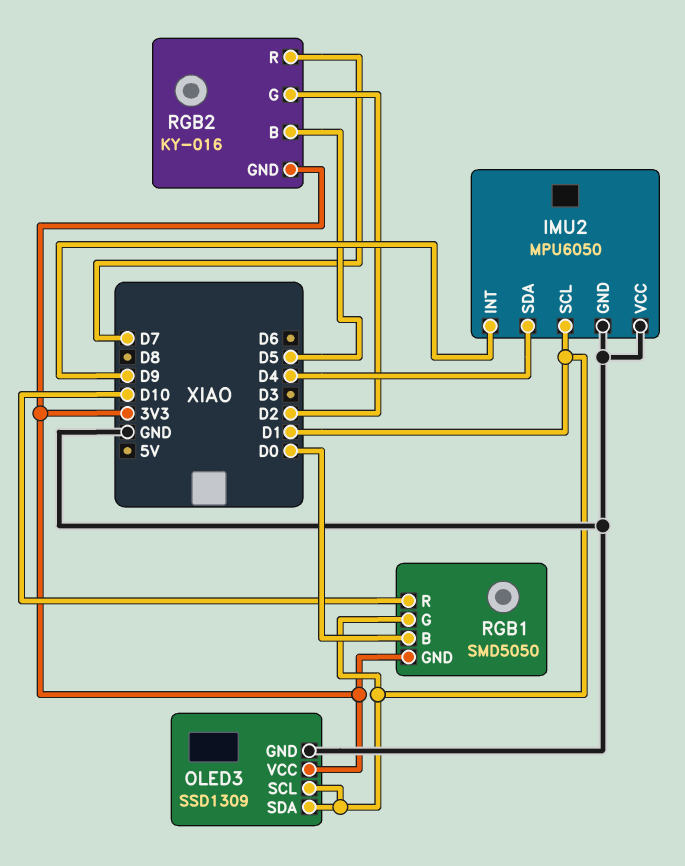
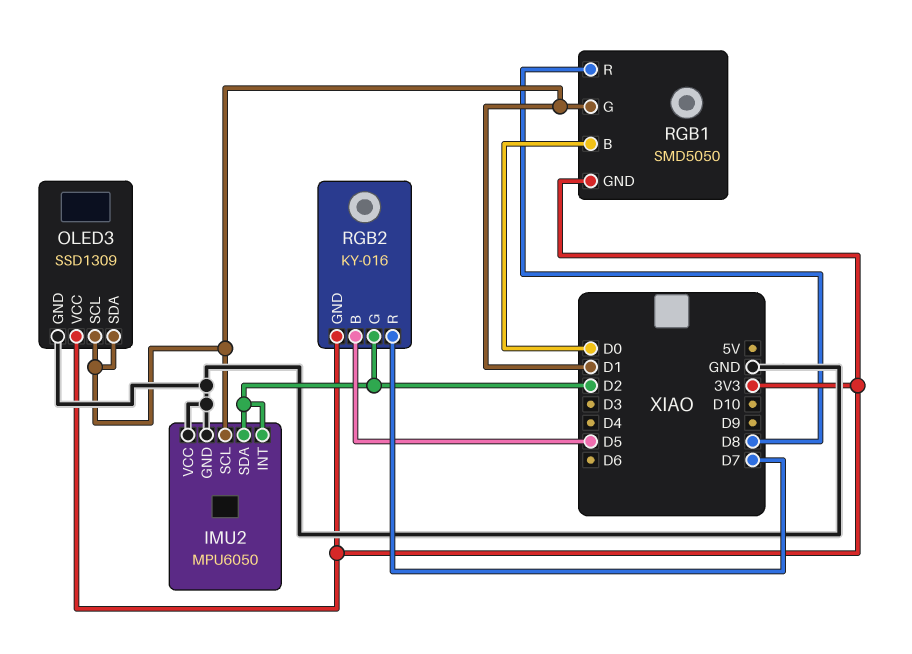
IMU2 pin INT: D9 -> D2
IMU2 pin SDA: D4 -> D2
RGB1 pin R: D10 -> D8

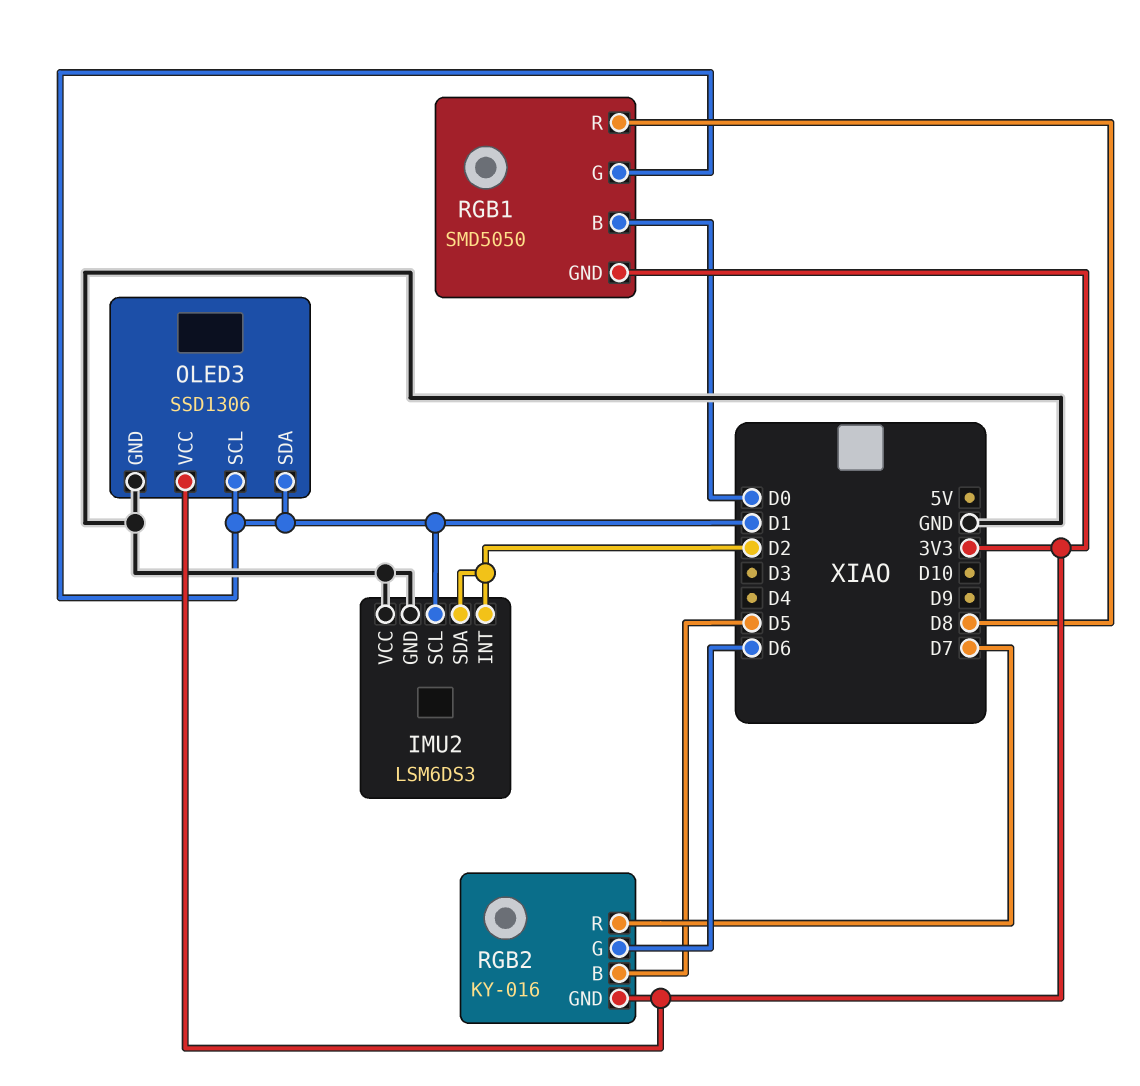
IMU2: MPU6050 -> LSM6DS3
OLED3: SSD1309 -> SSD1306
RGB2 pin G: D2 -> D6

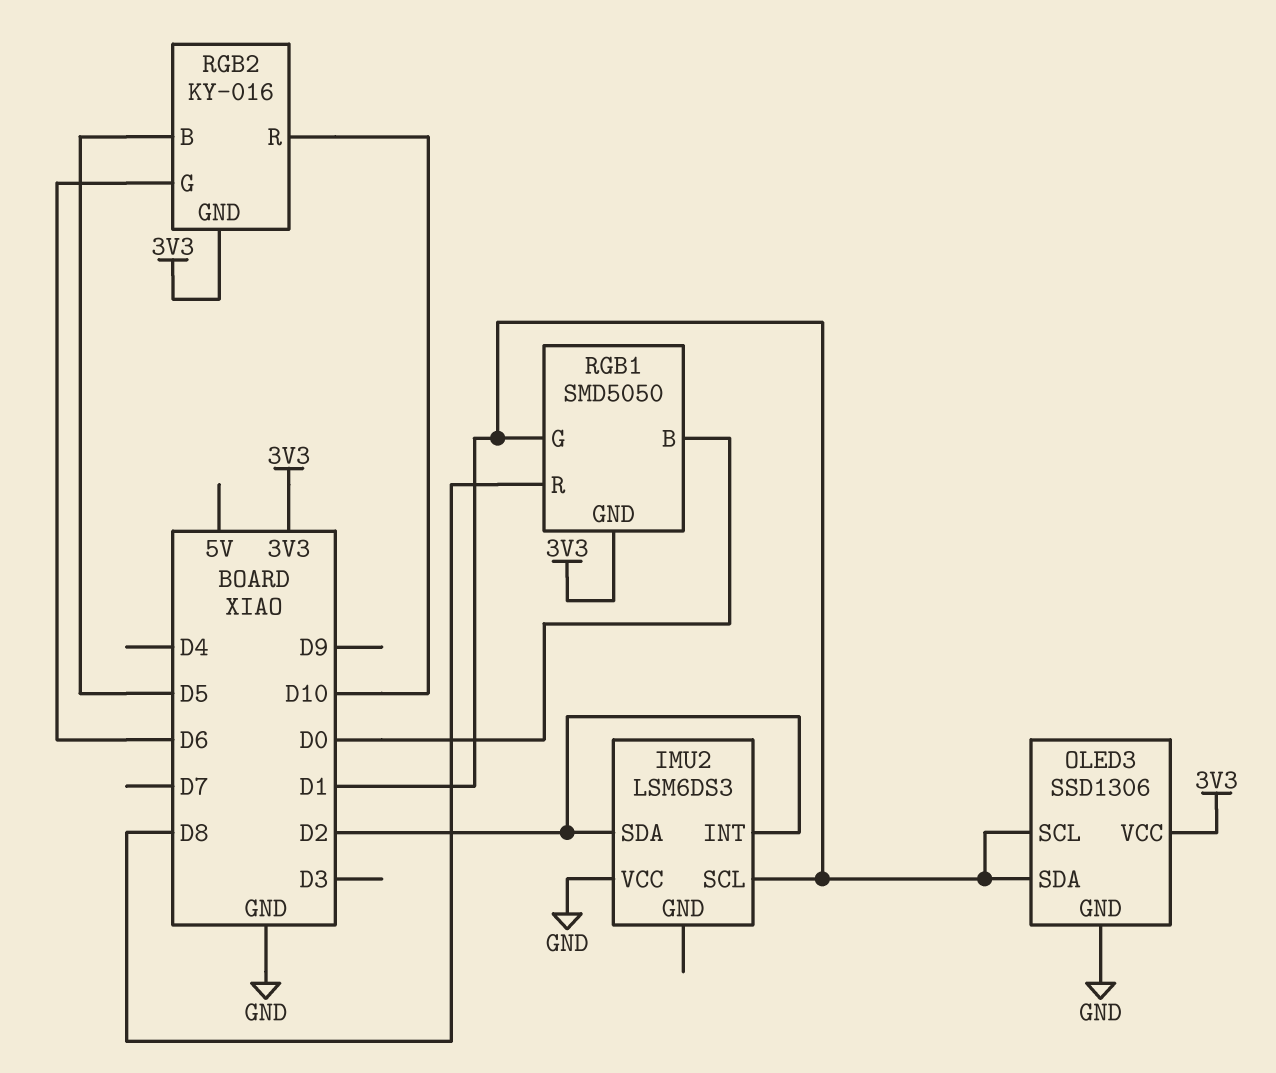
IMU2 pin GND: GND -> none
RGB2 pin R: D7 -> D10

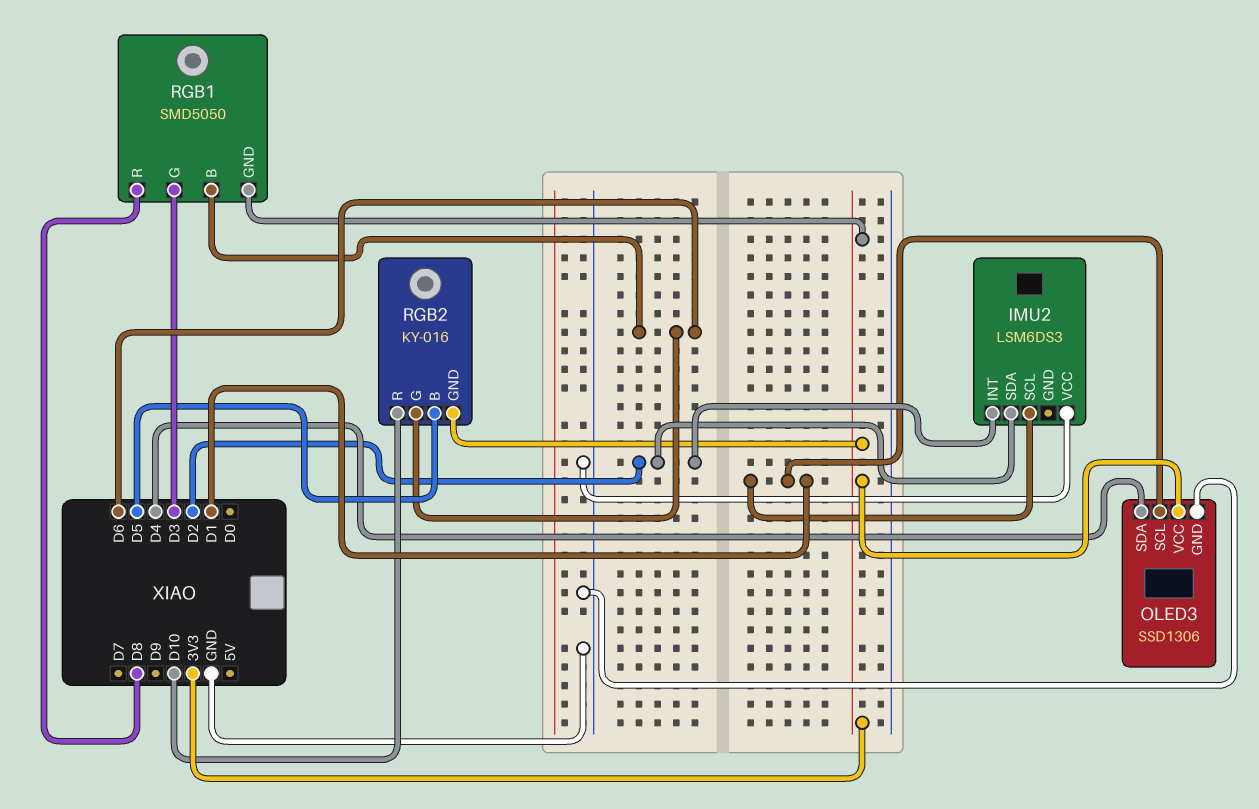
OLED3 pin SDA: D1 -> D4
RGB1 pin B: D0 -> D6
RGB1 pin G: D1 -> D3

